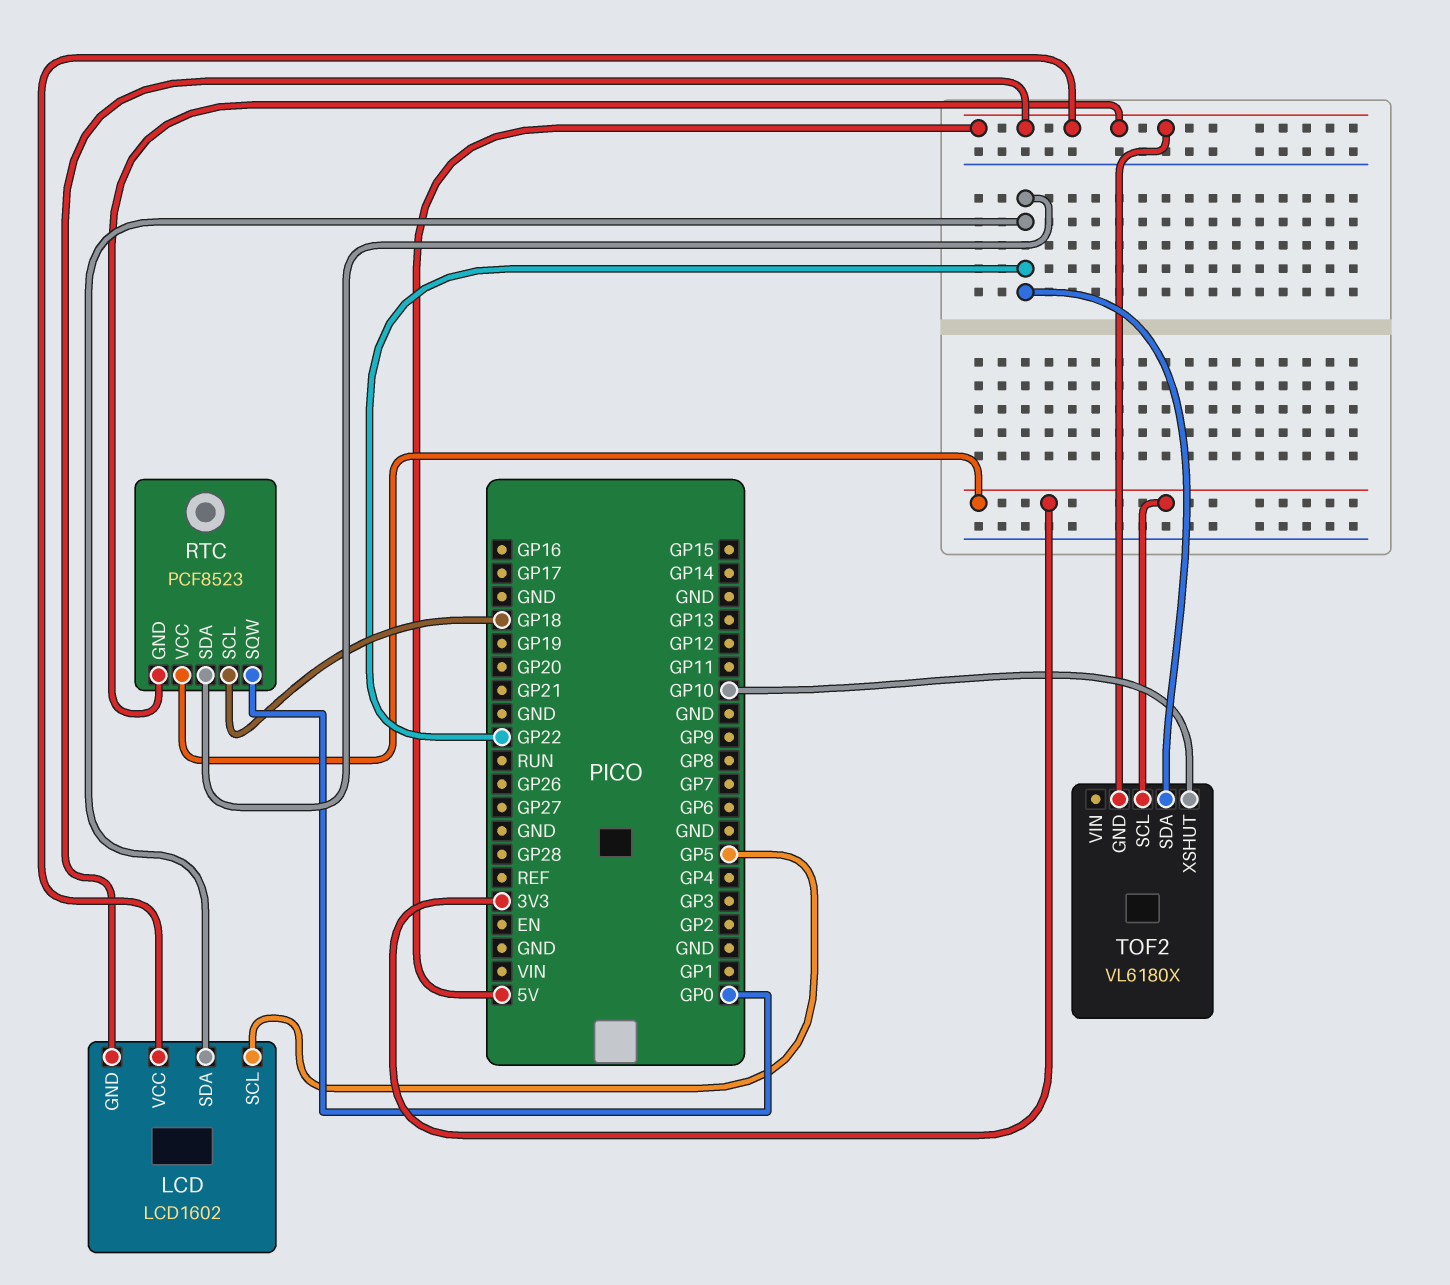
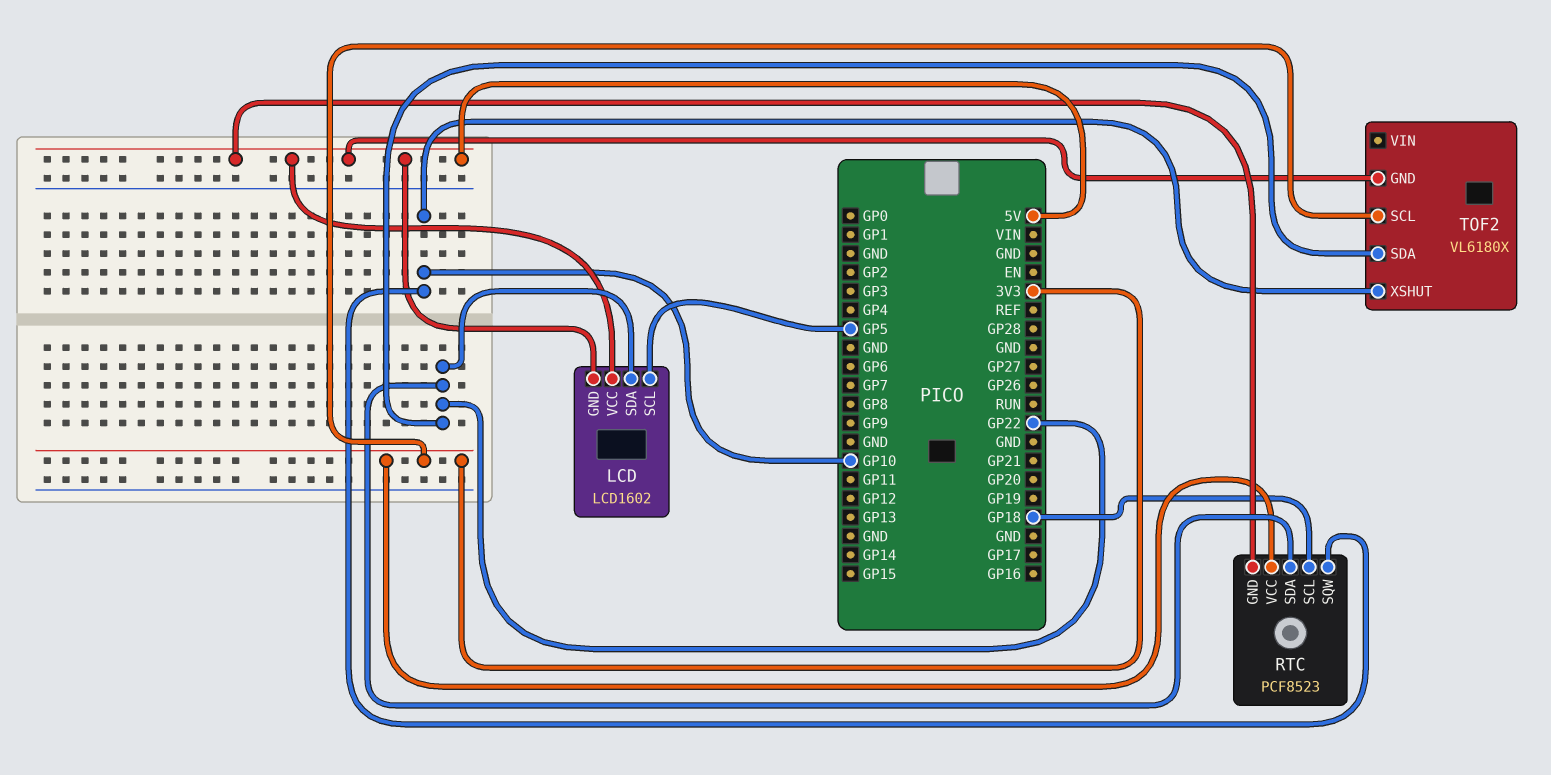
RTC pin SQW: GP0 -> GP10

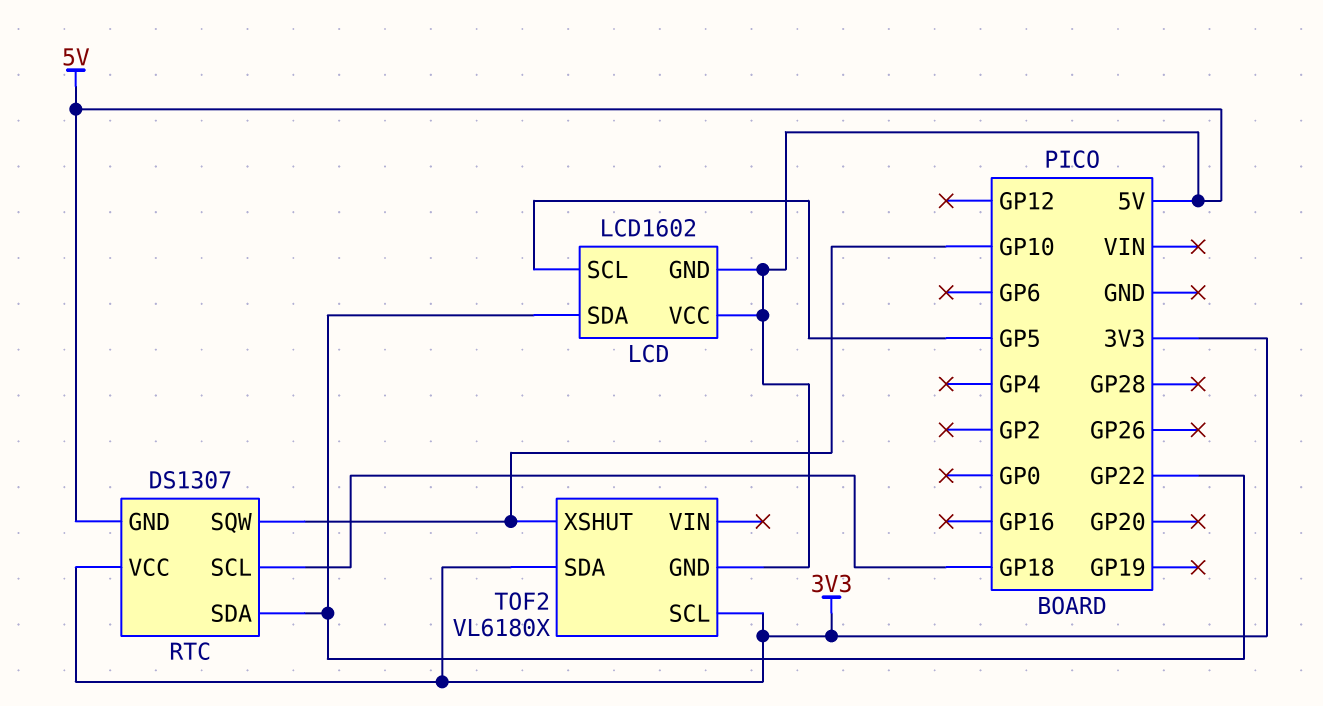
RTC: PCF8523 -> DS1307
TOF2 pin SDA: GP22 -> 3V3

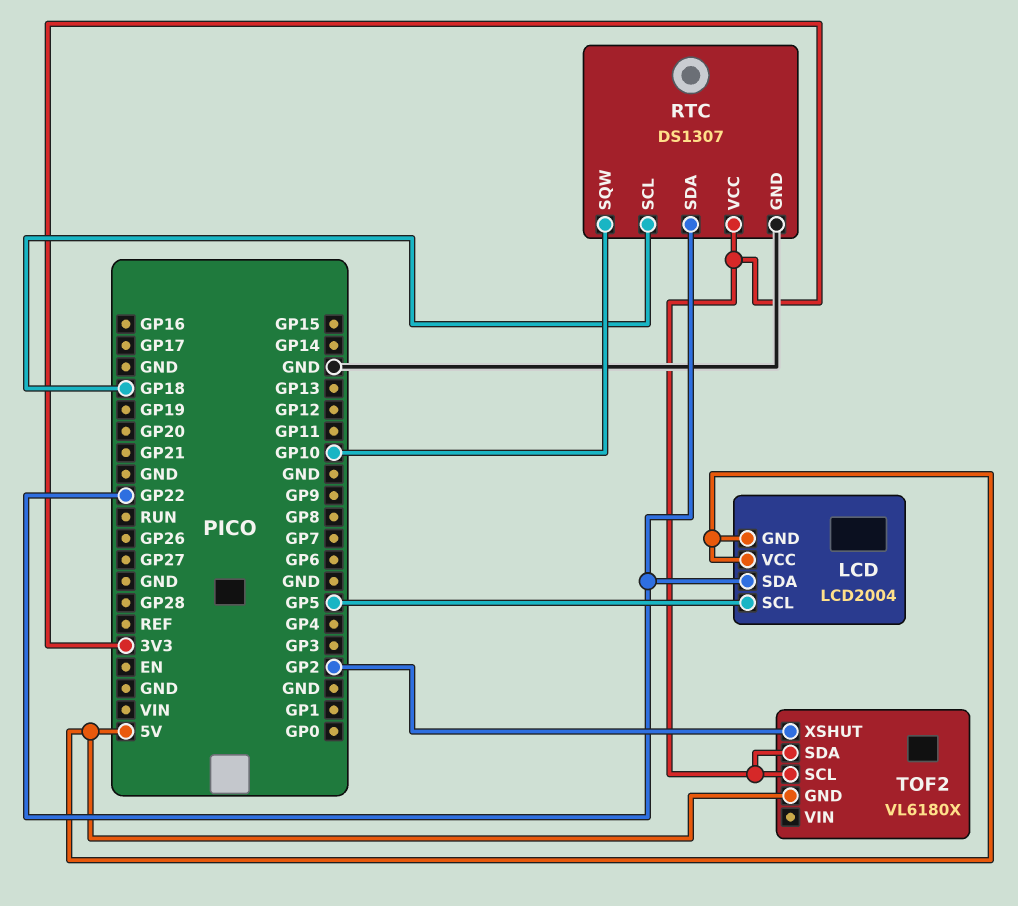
LCD: LCD1602 -> LCD2004
RTC pin GND: 5V -> GND
TOF2 pin XSHUT: GP10 -> GP2

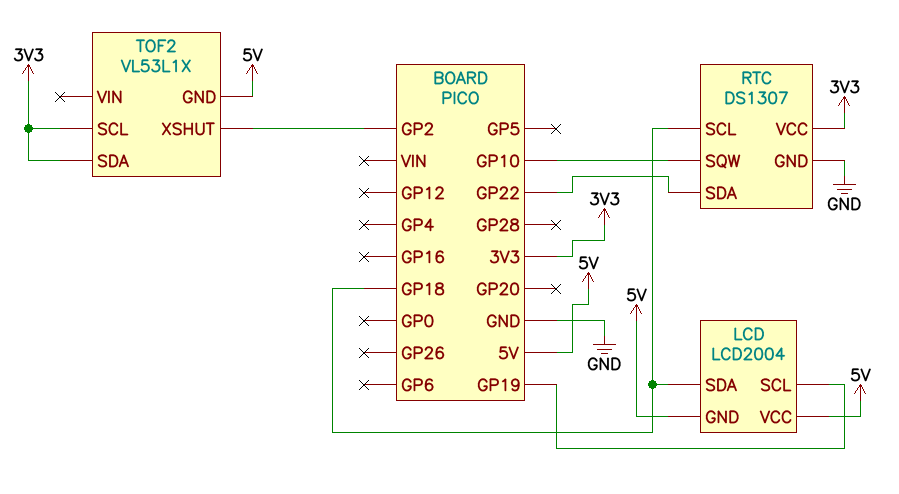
LCD pin SCL: GP5 -> GP19
LCD pin SDA: GP22 -> GP18
TOF2: VL6180X -> VL53L1X

